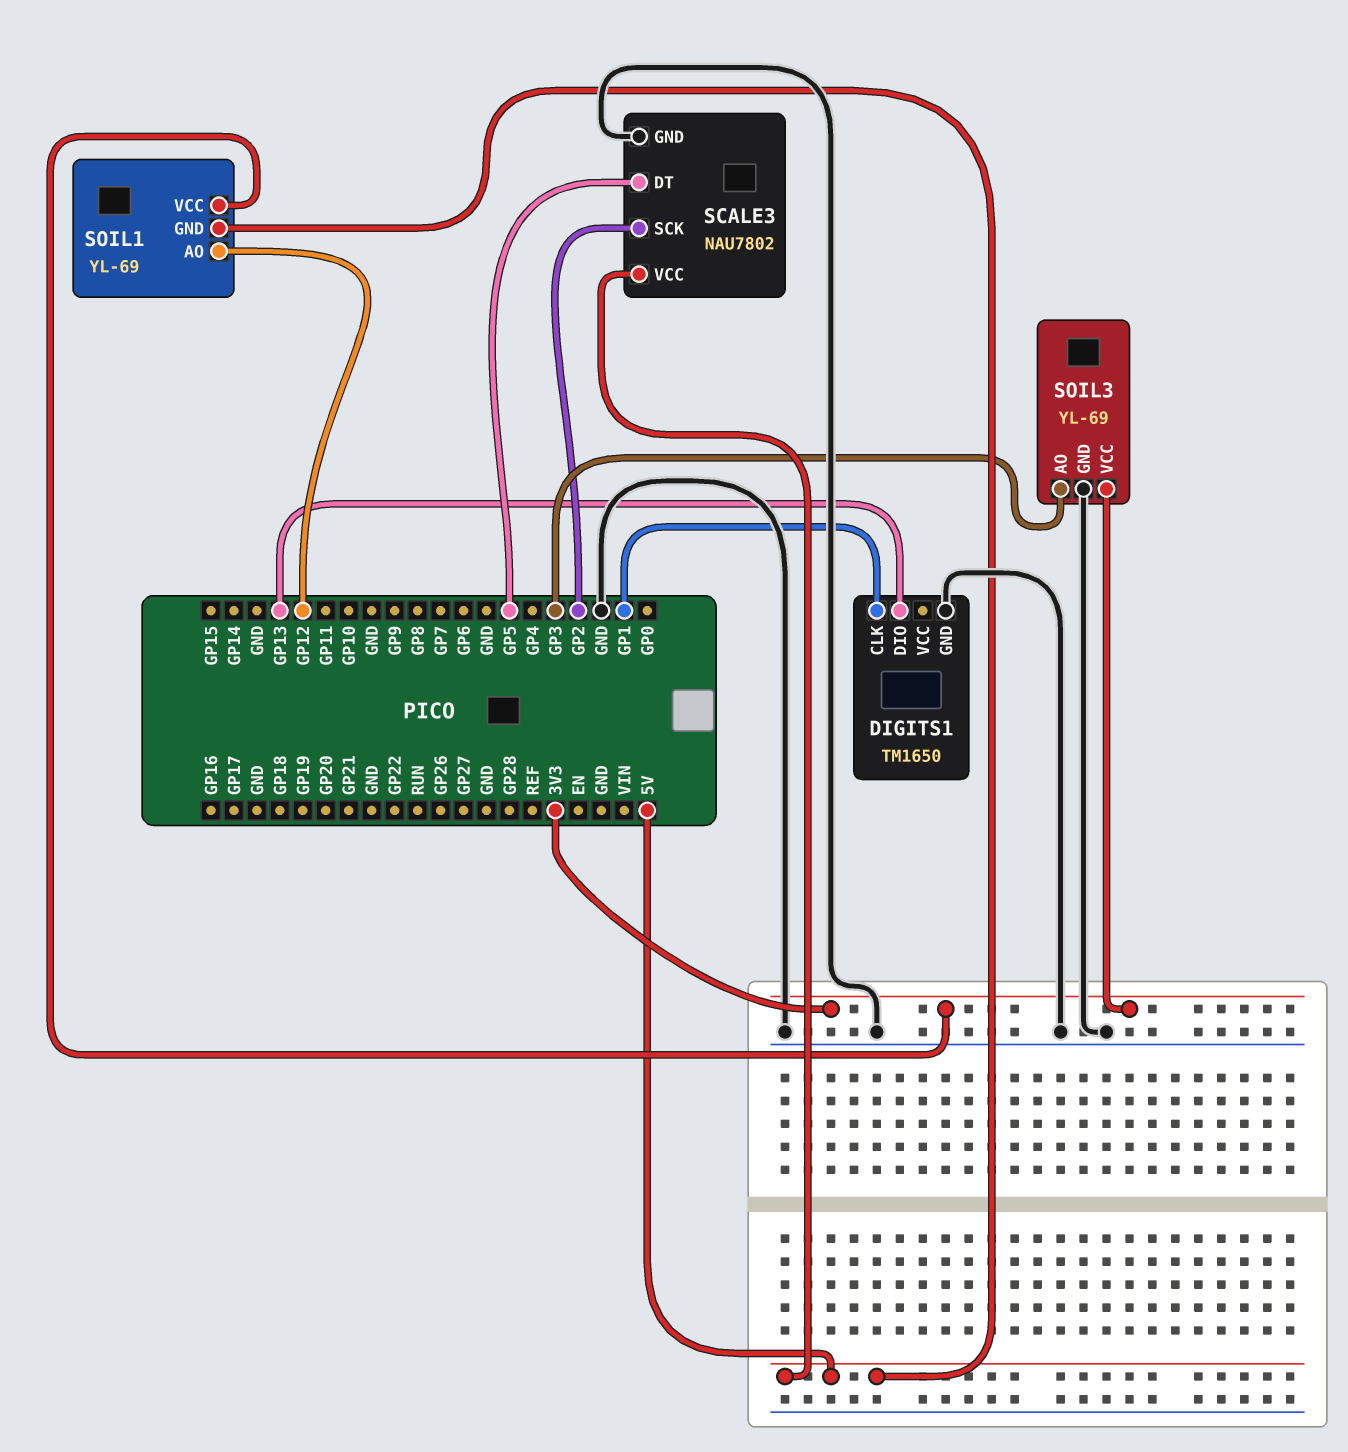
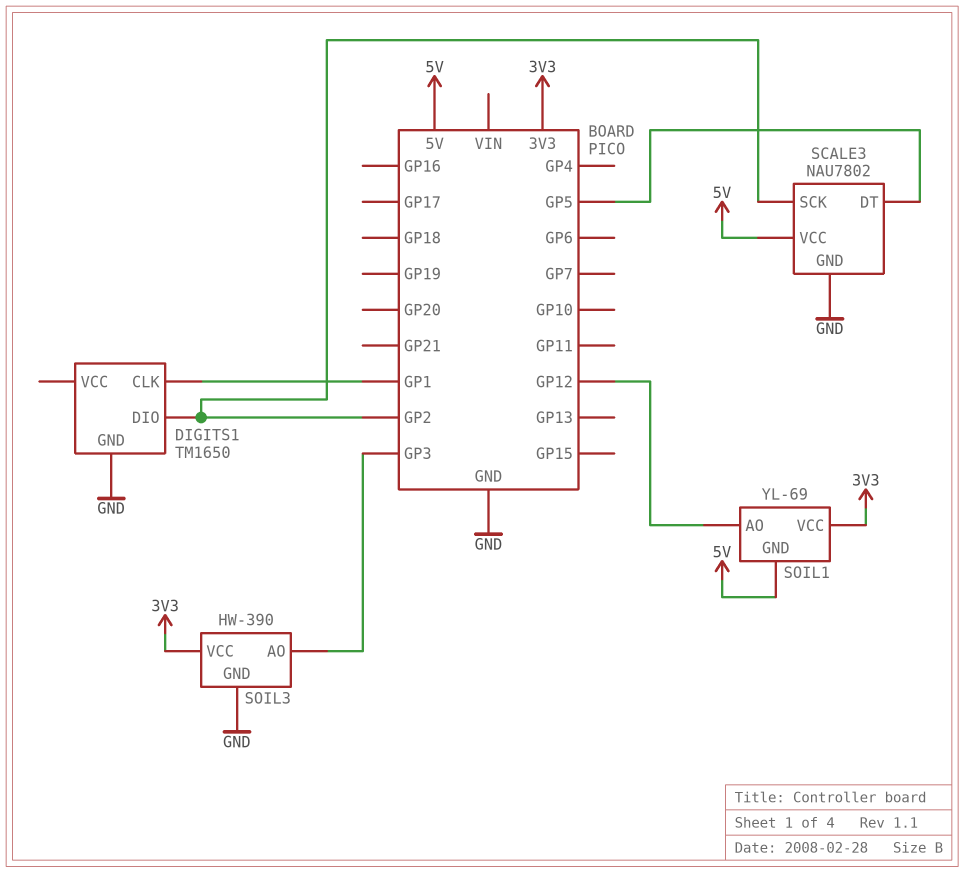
DIGITS1 pin DIO: GP13 -> GP2
SOIL3: YL-69 -> HW-390

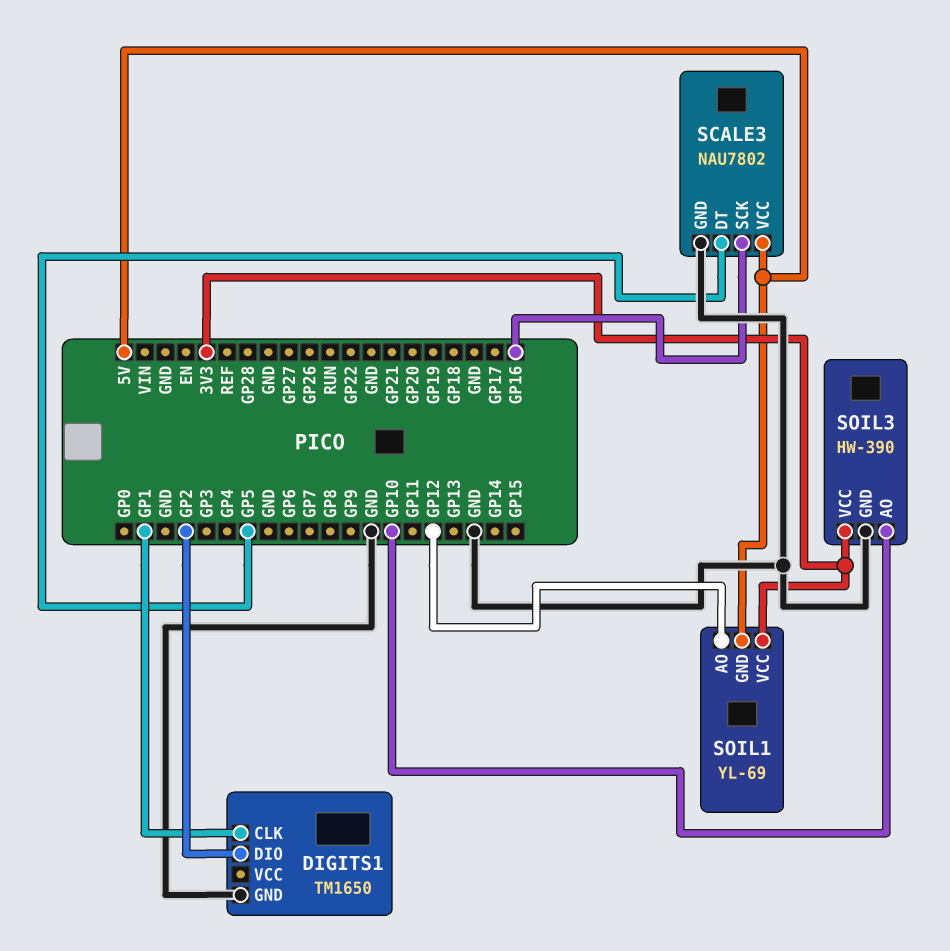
SCALE3 pin SCK: GP2 -> GP16
SOIL3 pin AO: GP3 -> GP10

